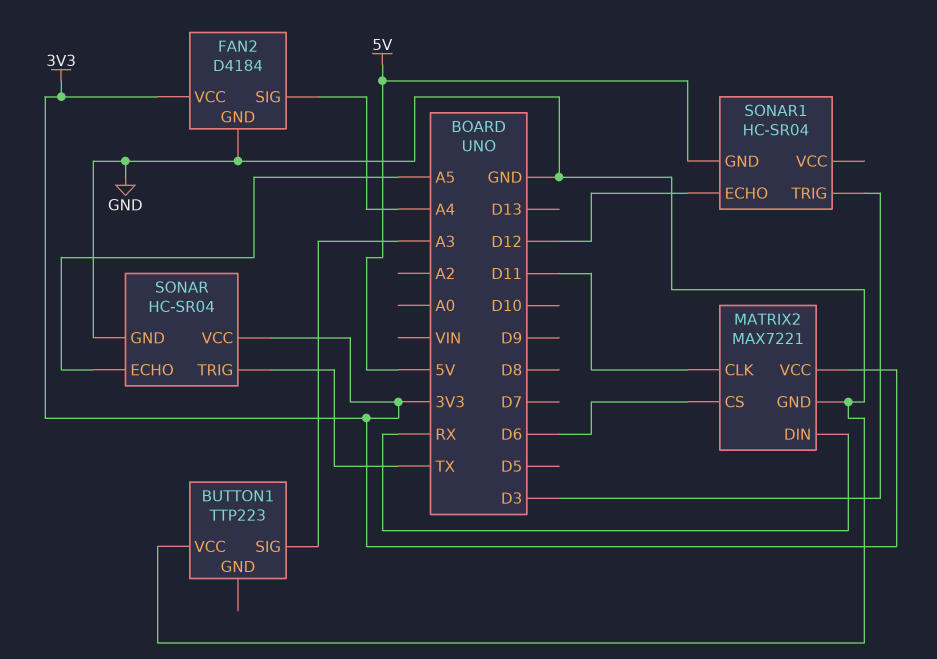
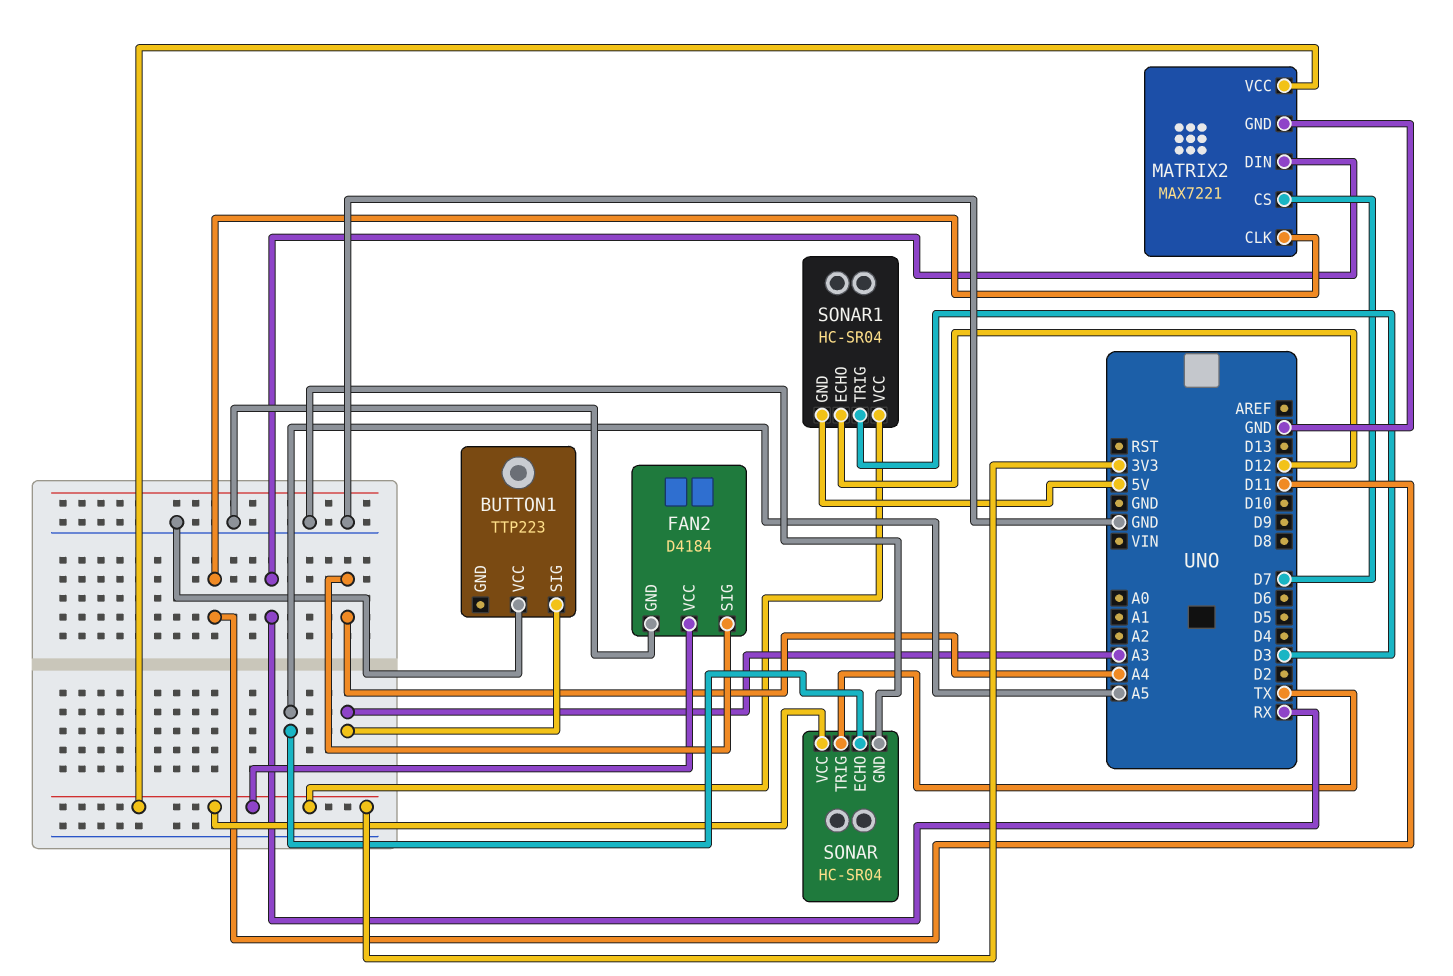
MATRIX2 pin CS: D6 -> D7
SONAR1 pin VCC: none -> 3V3

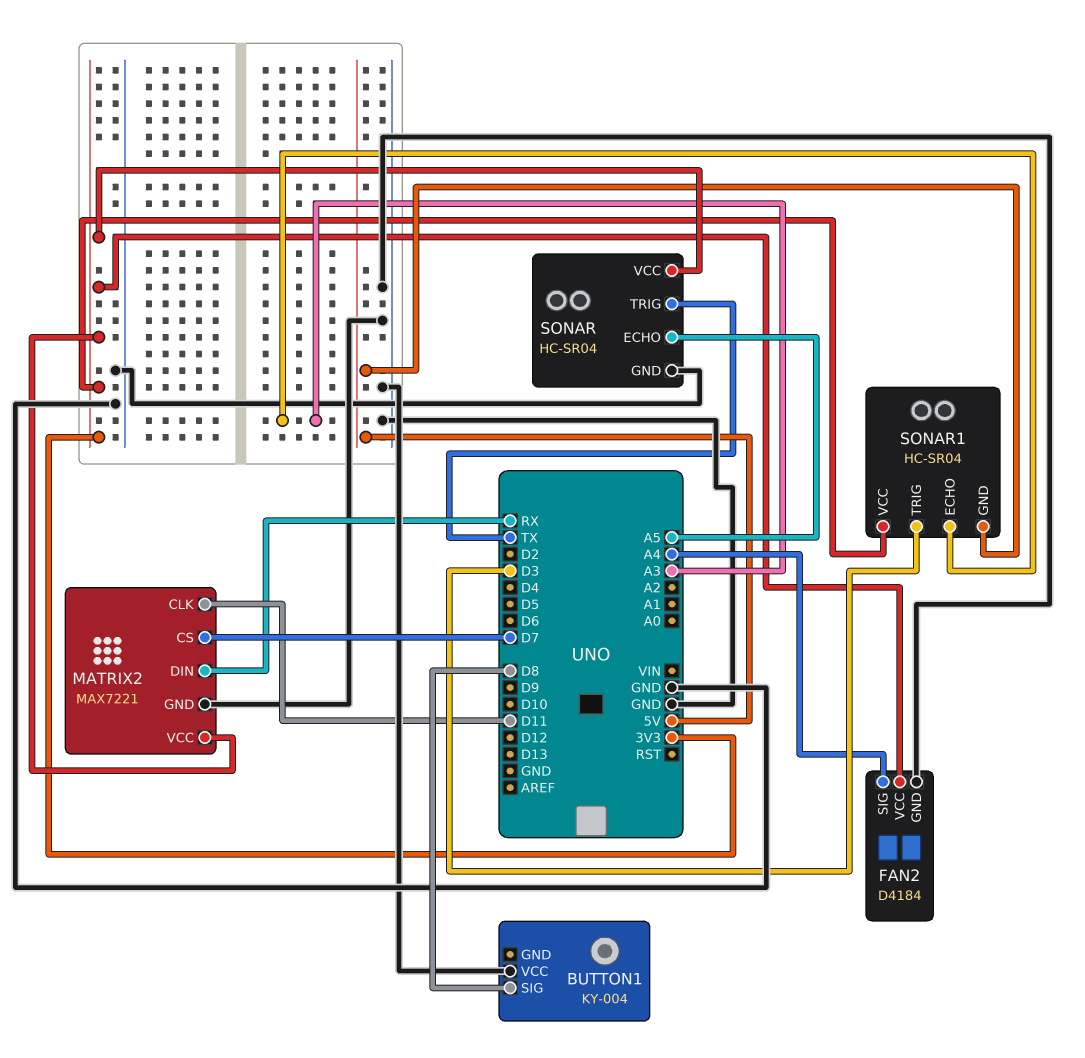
BUTTON1: TTP223 -> KY-004
BUTTON1 pin SIG: A3 -> D8
SONAR1 pin ECHO: D12 -> A3

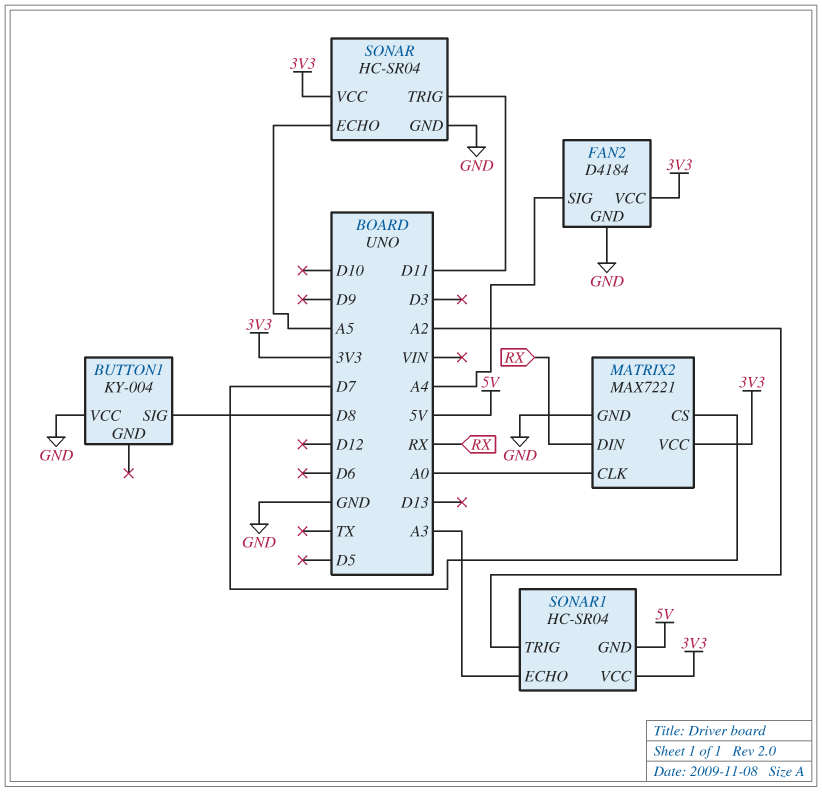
MATRIX2 pin CLK: D11 -> A0
SONAR pin TRIG: TX -> D11
SONAR1 pin TRIG: D3 -> A2

